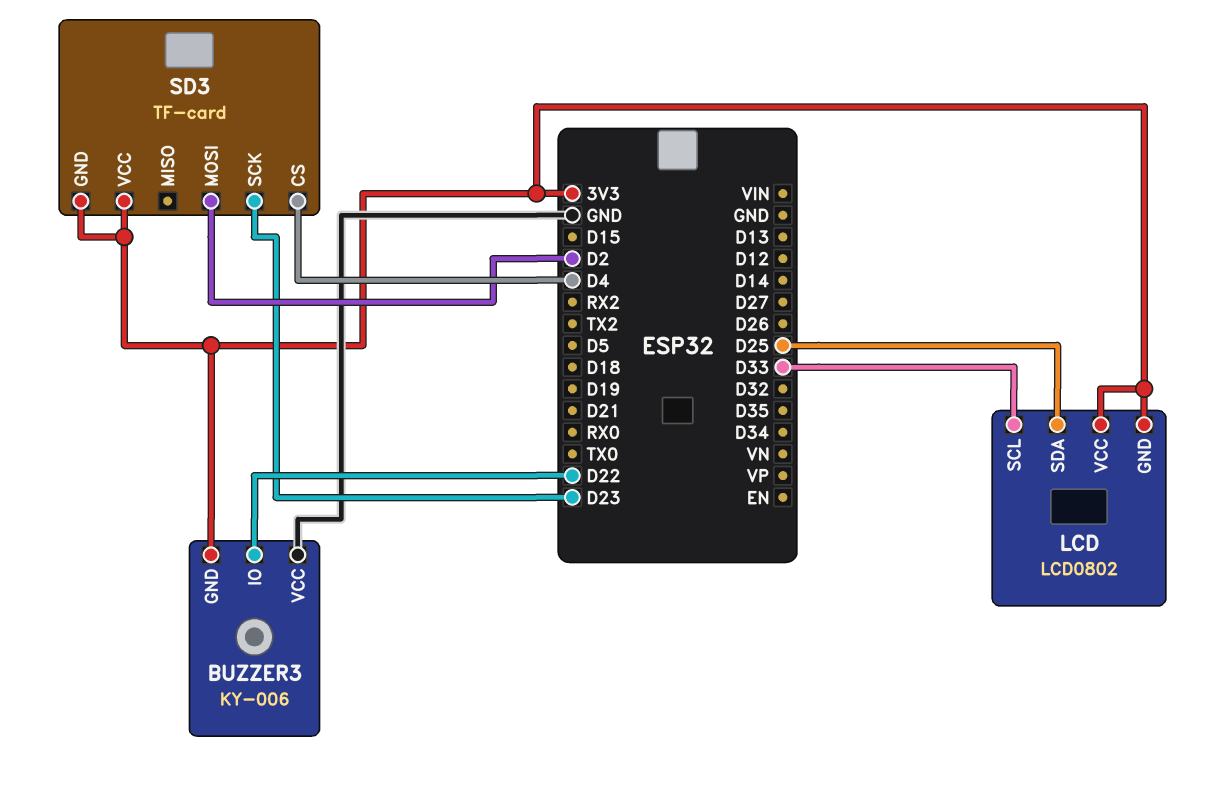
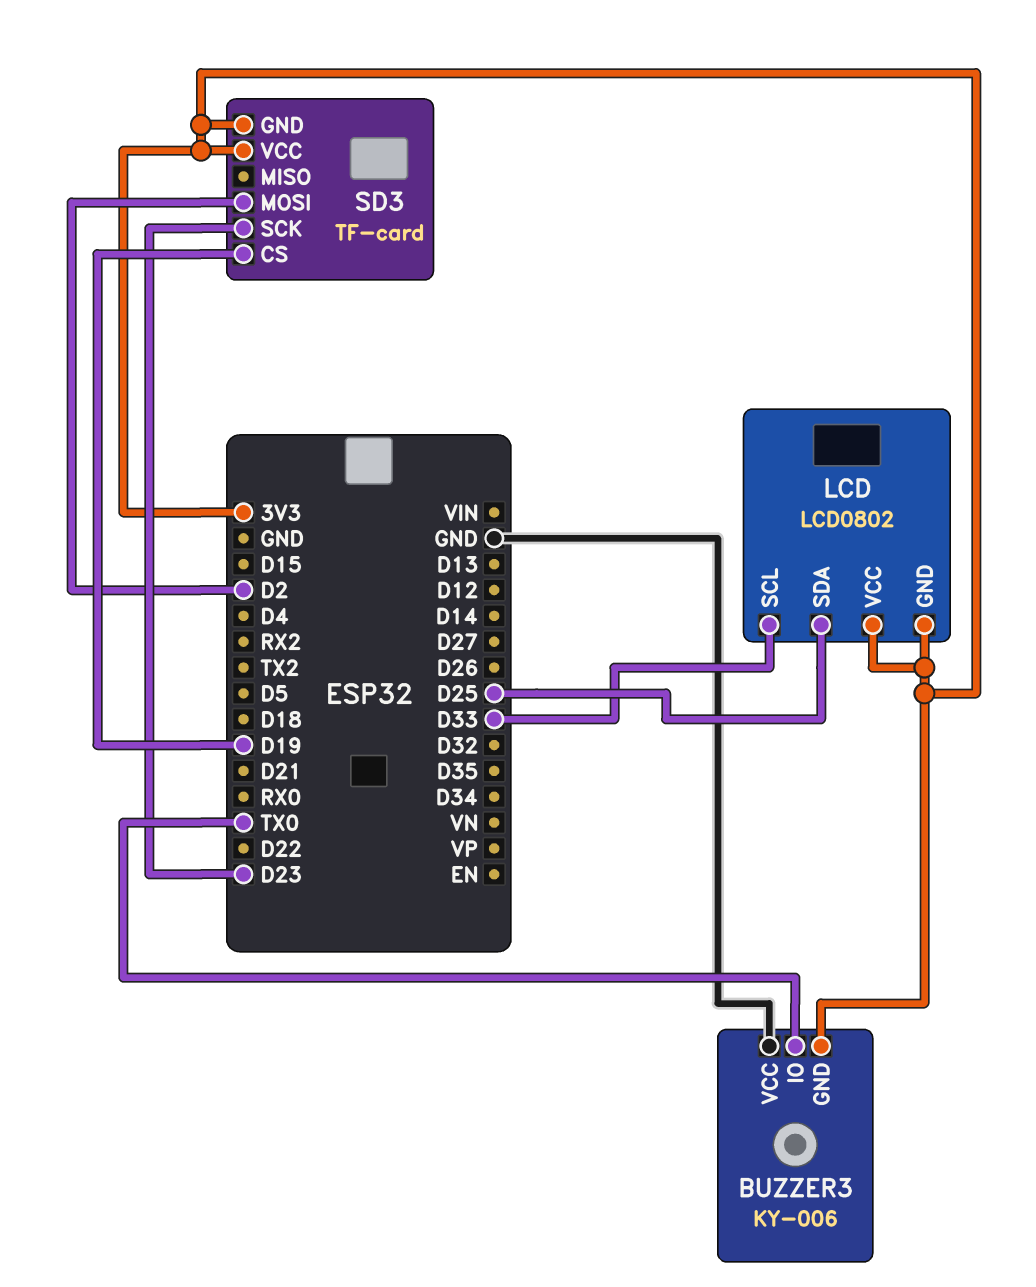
BUZZER3 pin IO: D22 -> TX0
SD3 pin CS: D4 -> D19

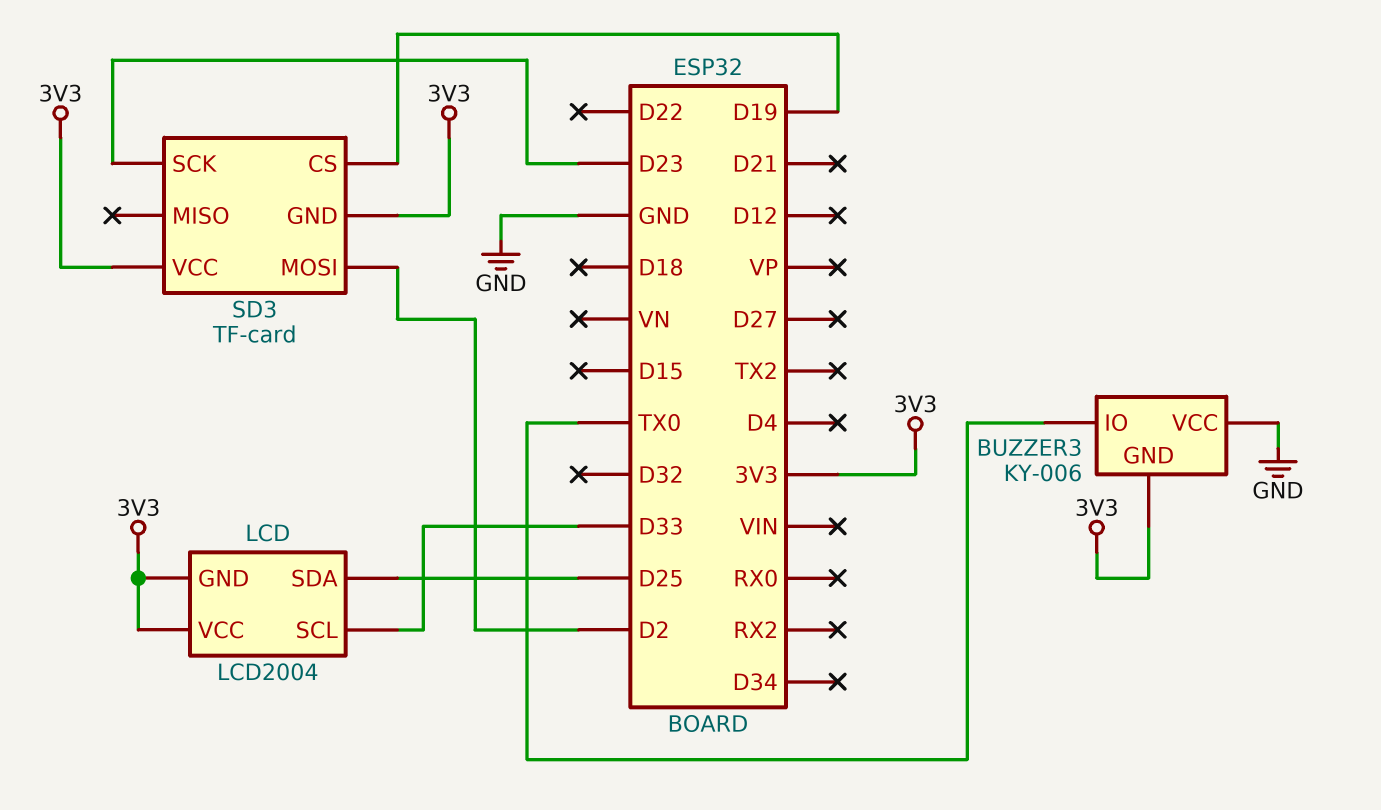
LCD: LCD0802 -> LCD2004

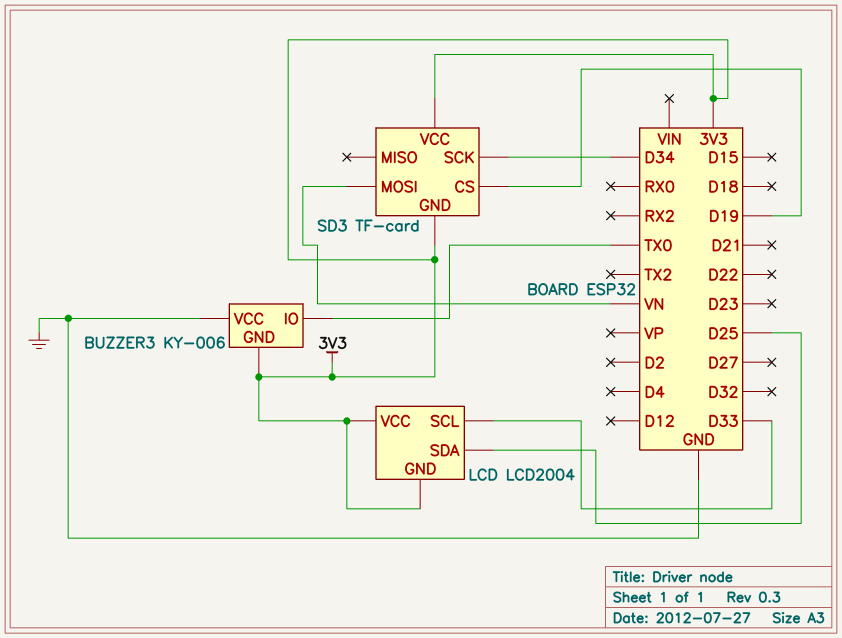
SD3 pin MOSI: D2 -> VN
SD3 pin SCK: D23 -> D34

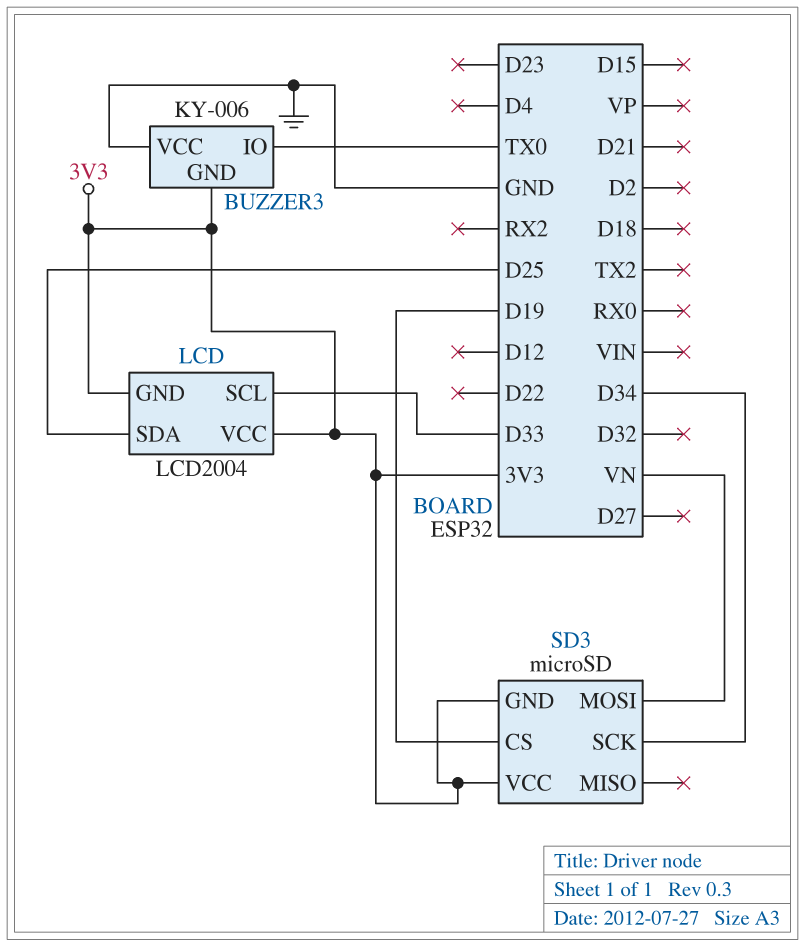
SD3: TF-card -> microSD

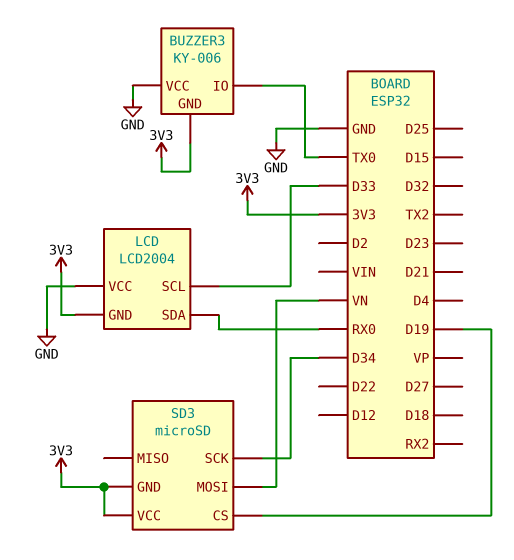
LCD pin SDA: D25 -> RX0
LCD pin VCC: 3V3 -> GND

